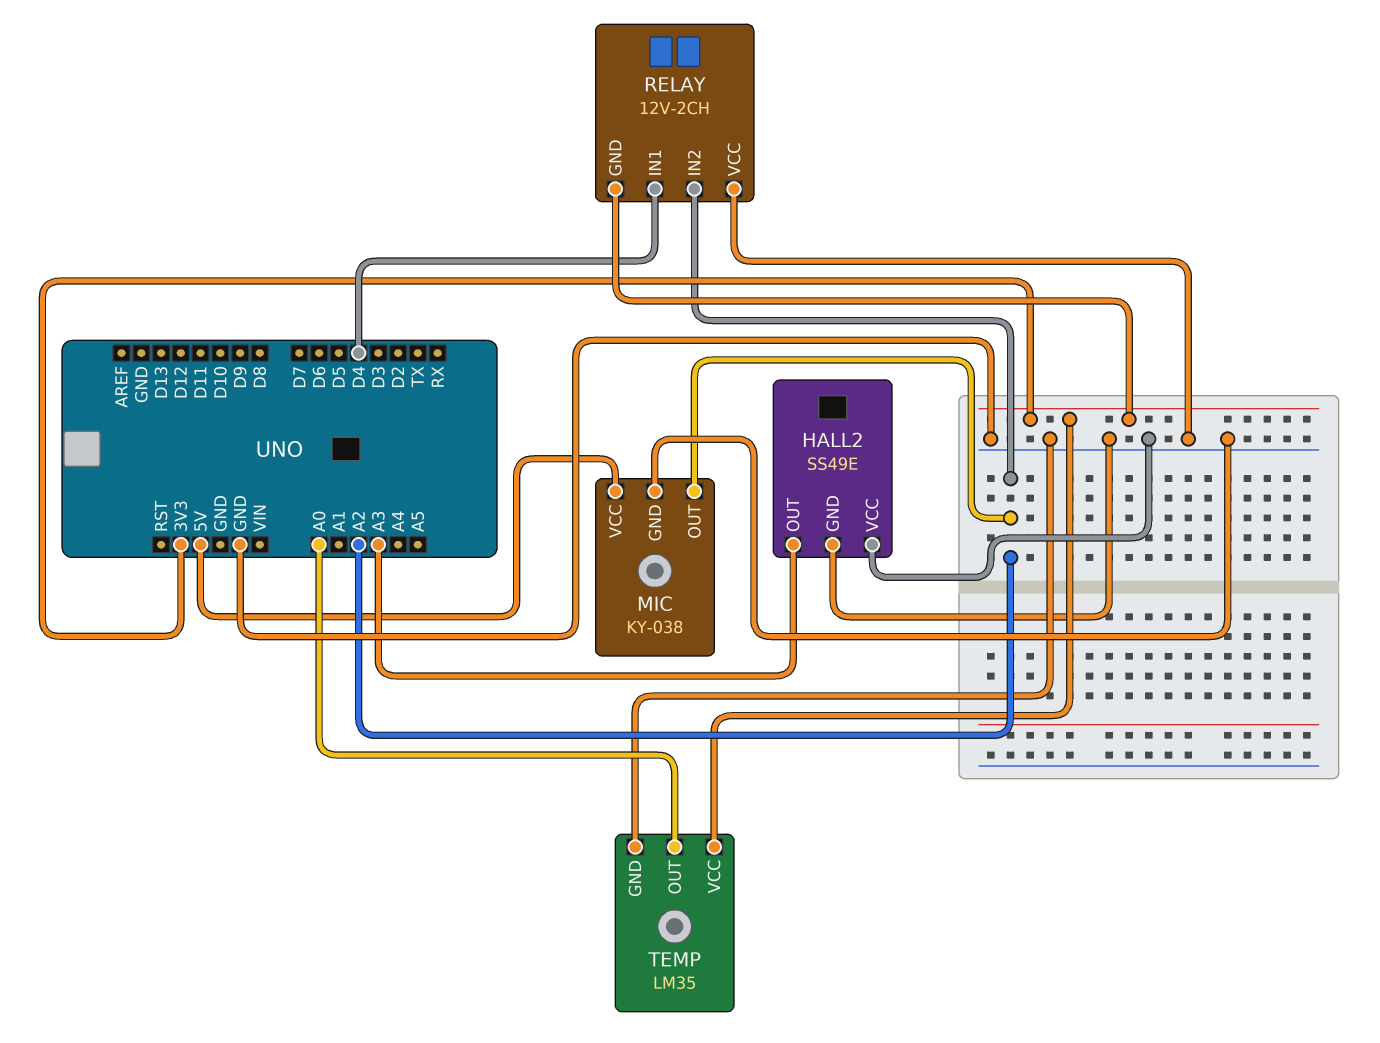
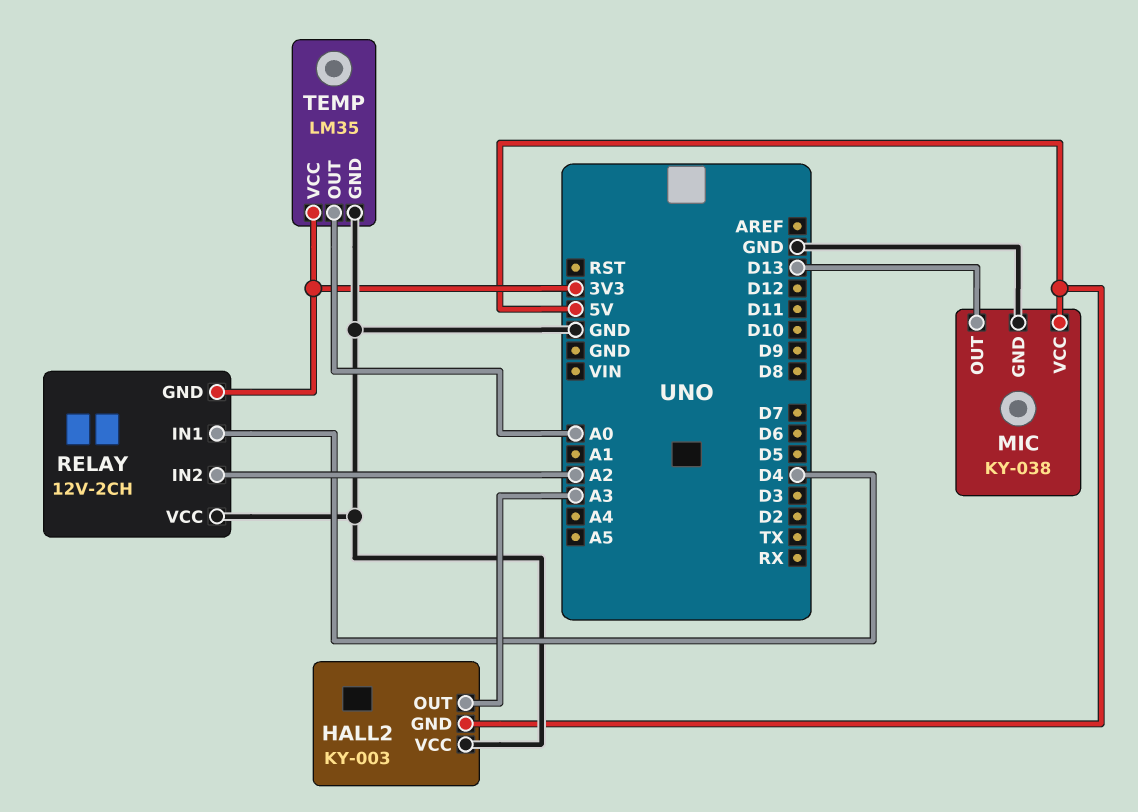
HALL2: SS49E -> KY-003
HALL2 pin GND: GND -> 5V
MIC pin OUT: A2 -> D13

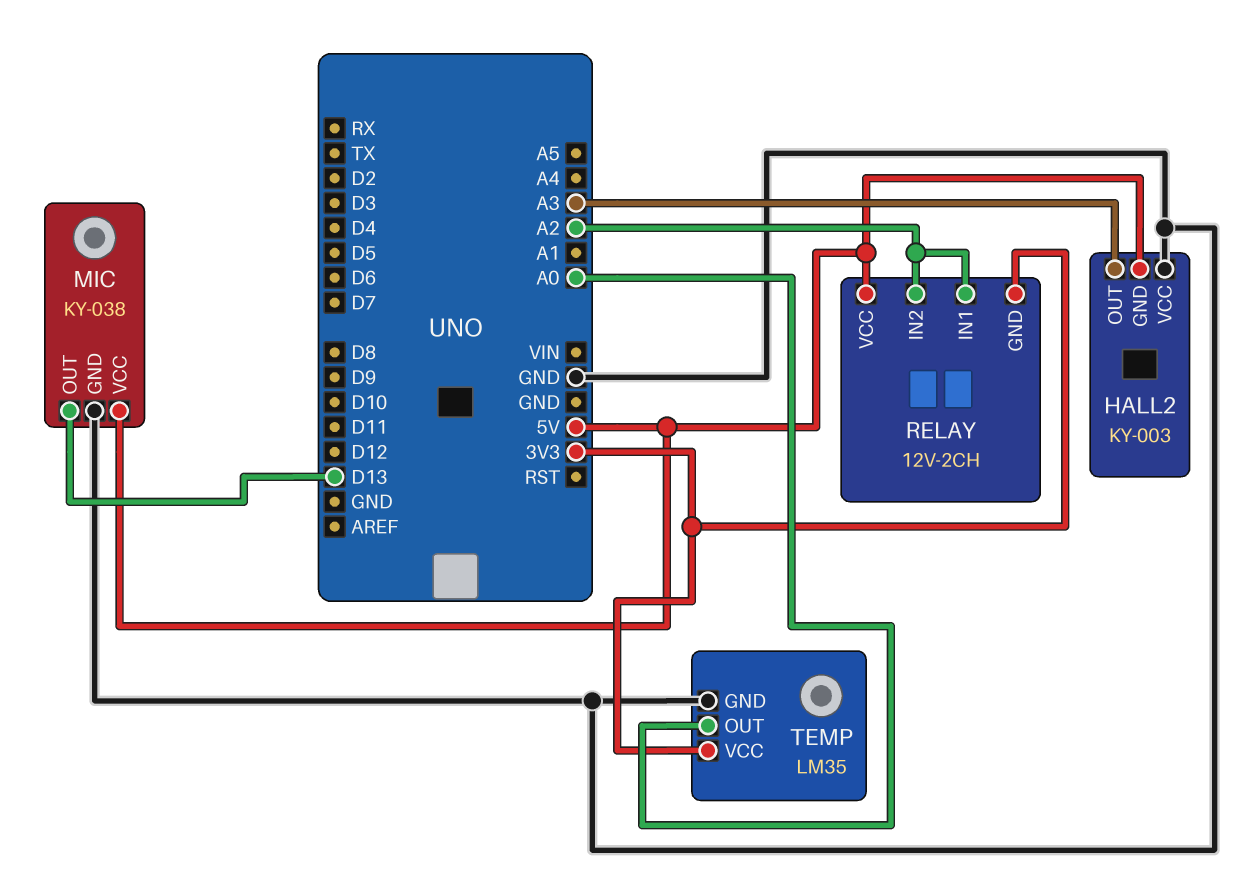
RELAY pin IN1: D4 -> A2
RELAY pin VCC: GND -> 5V

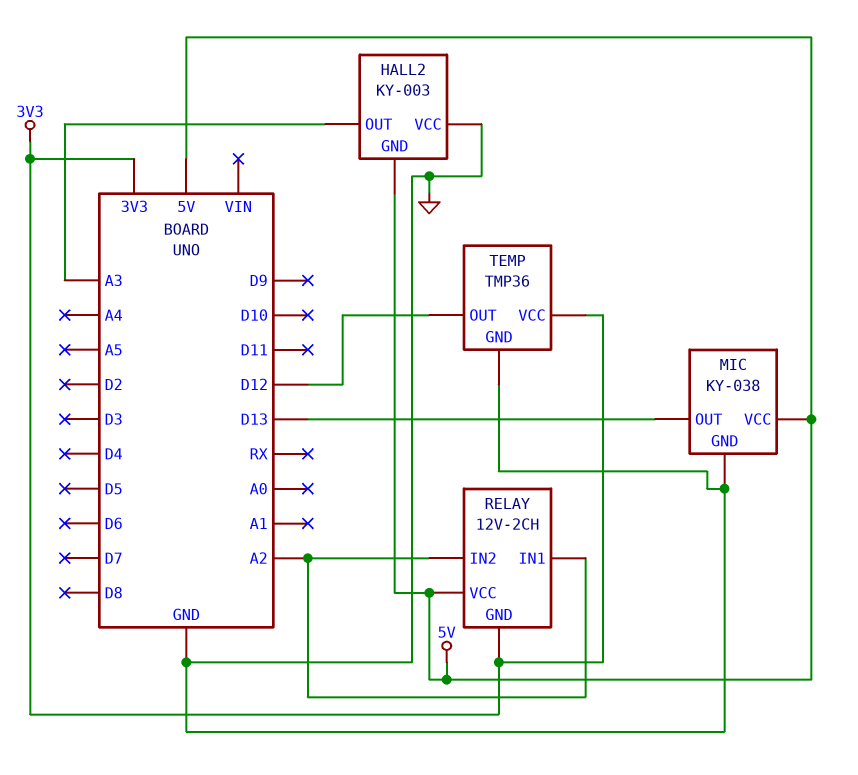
TEMP: LM35 -> TMP36
TEMP pin OUT: A0 -> D12

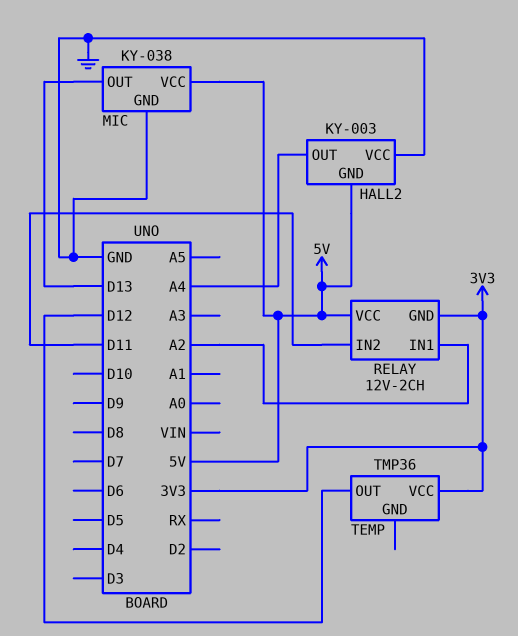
HALL2 pin OUT: A3 -> A4
RELAY pin IN2: A2 -> D11
TEMP pin GND: GND -> none

